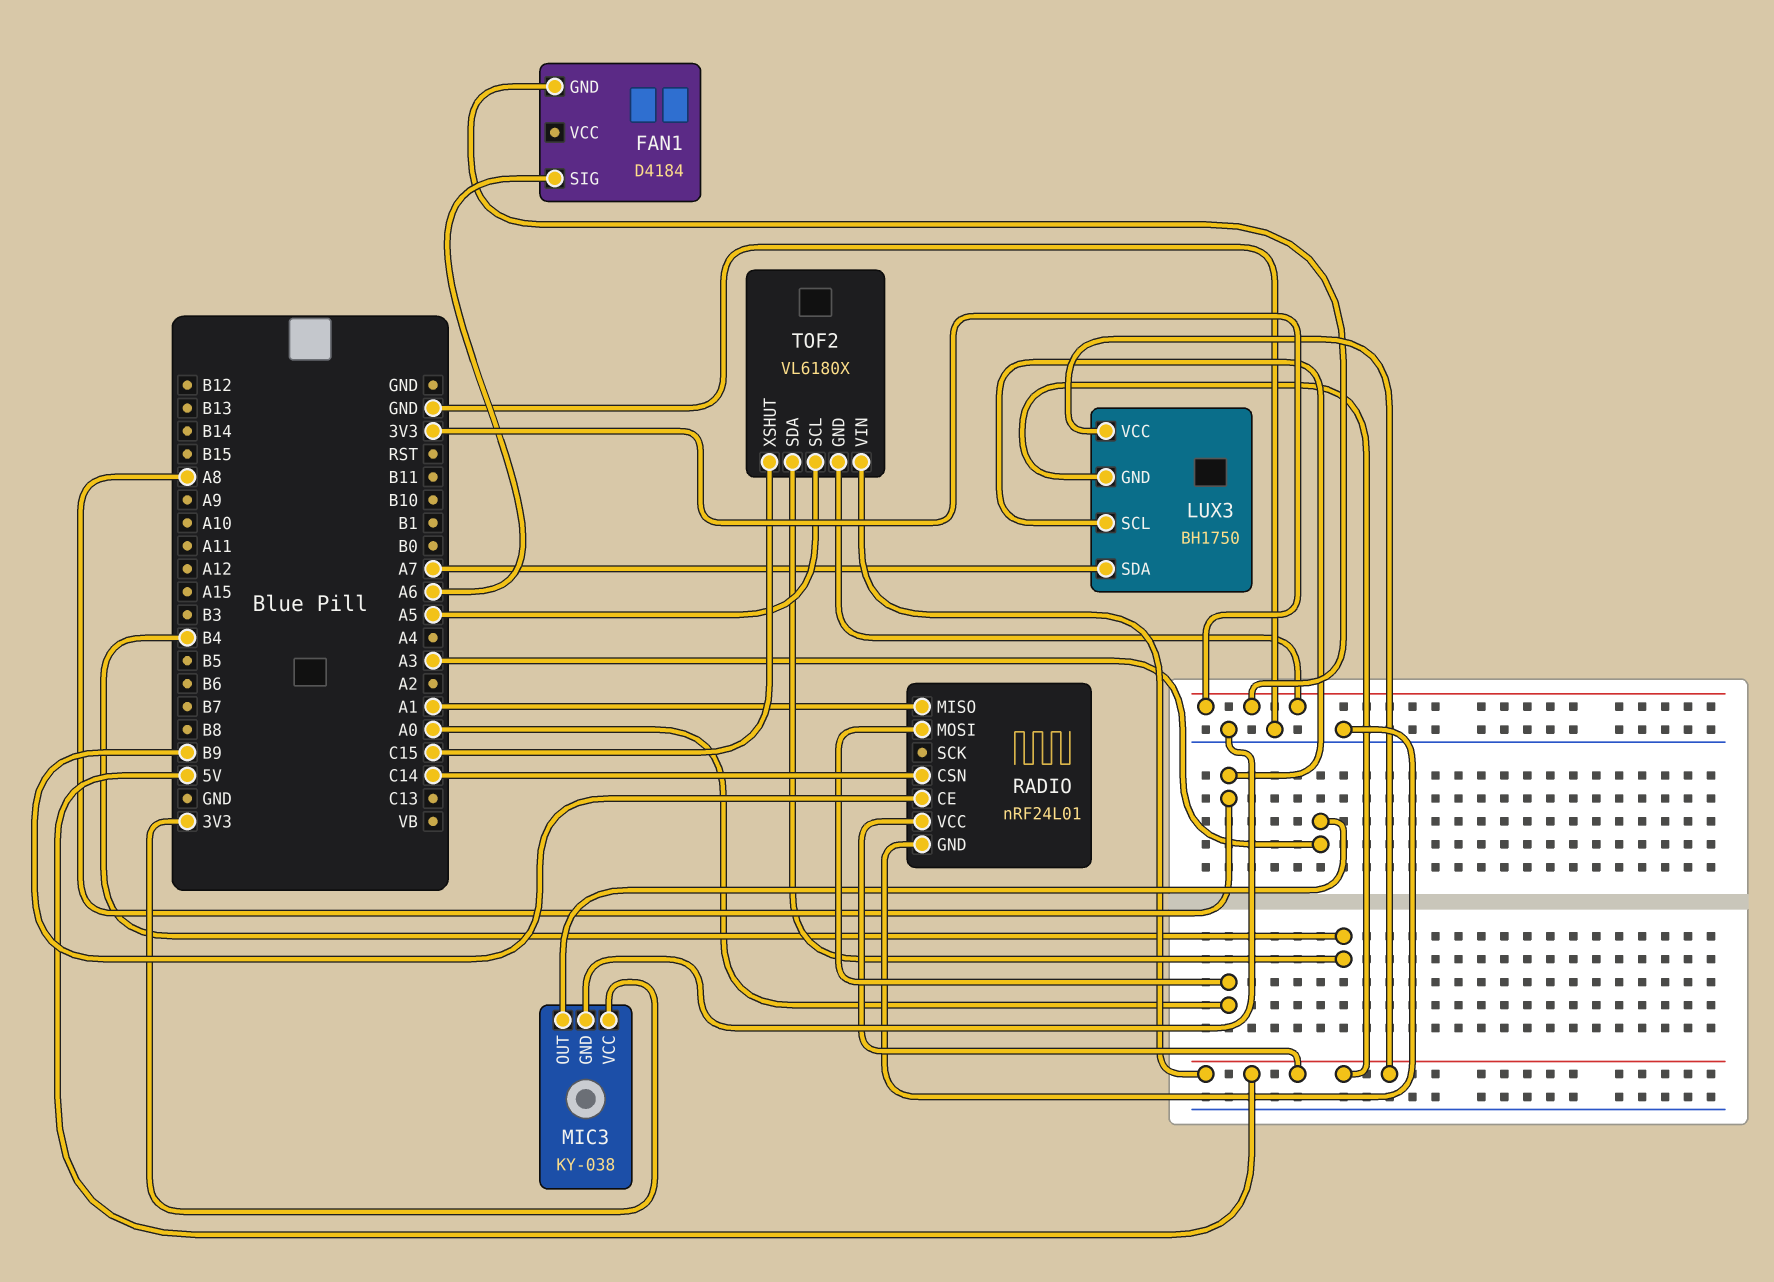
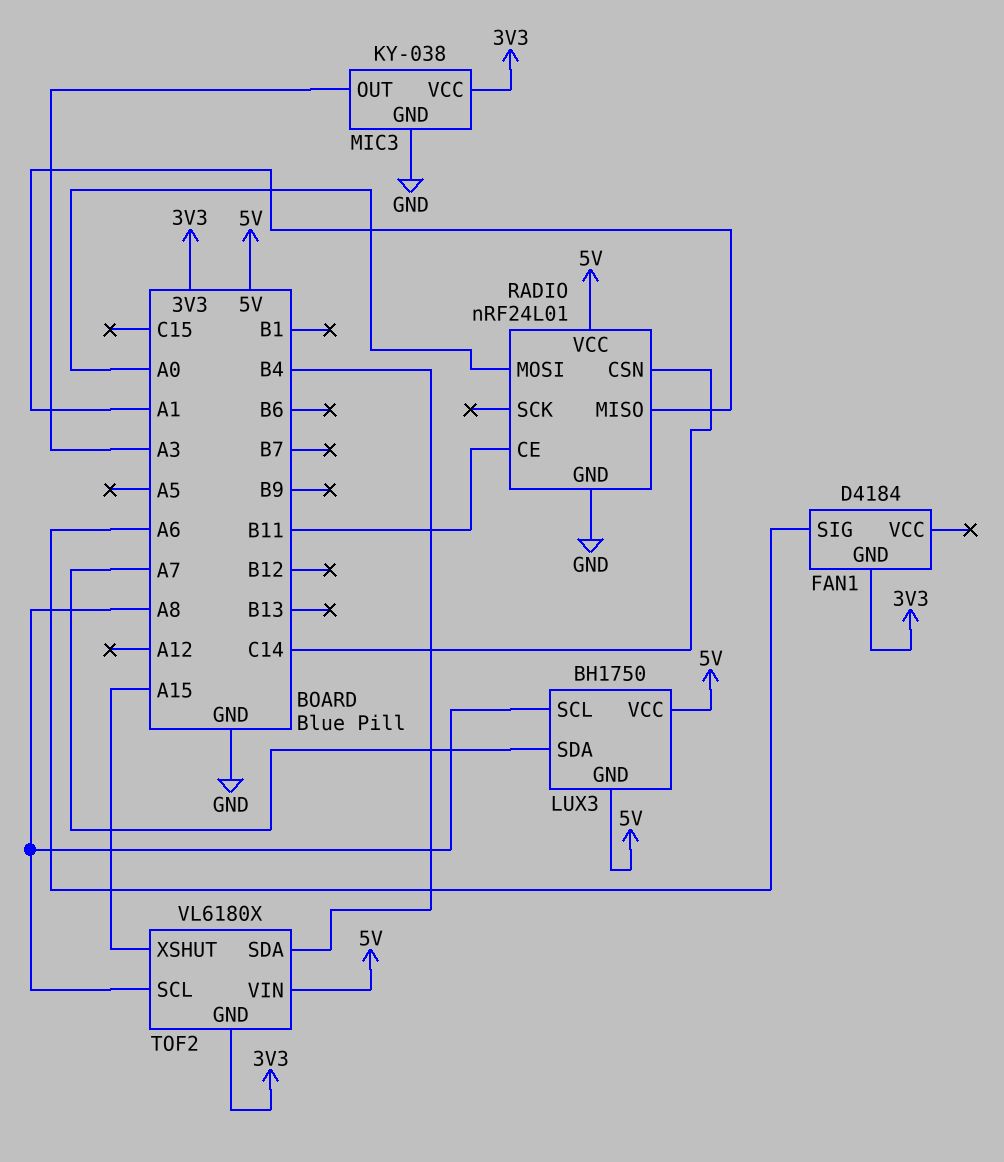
RADIO pin CE: B9 -> B11
TOF2 pin SCL: A5 -> A8
TOF2 pin XSHUT: C15 -> A15

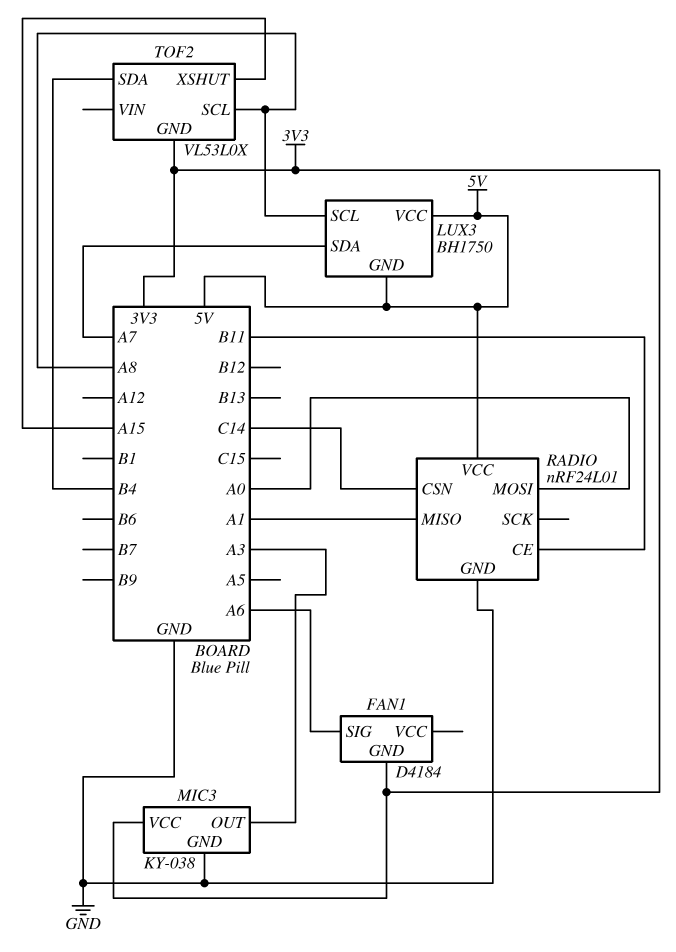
TOF2: VL6180X -> VL53L0X
TOF2 pin VIN: 5V -> none

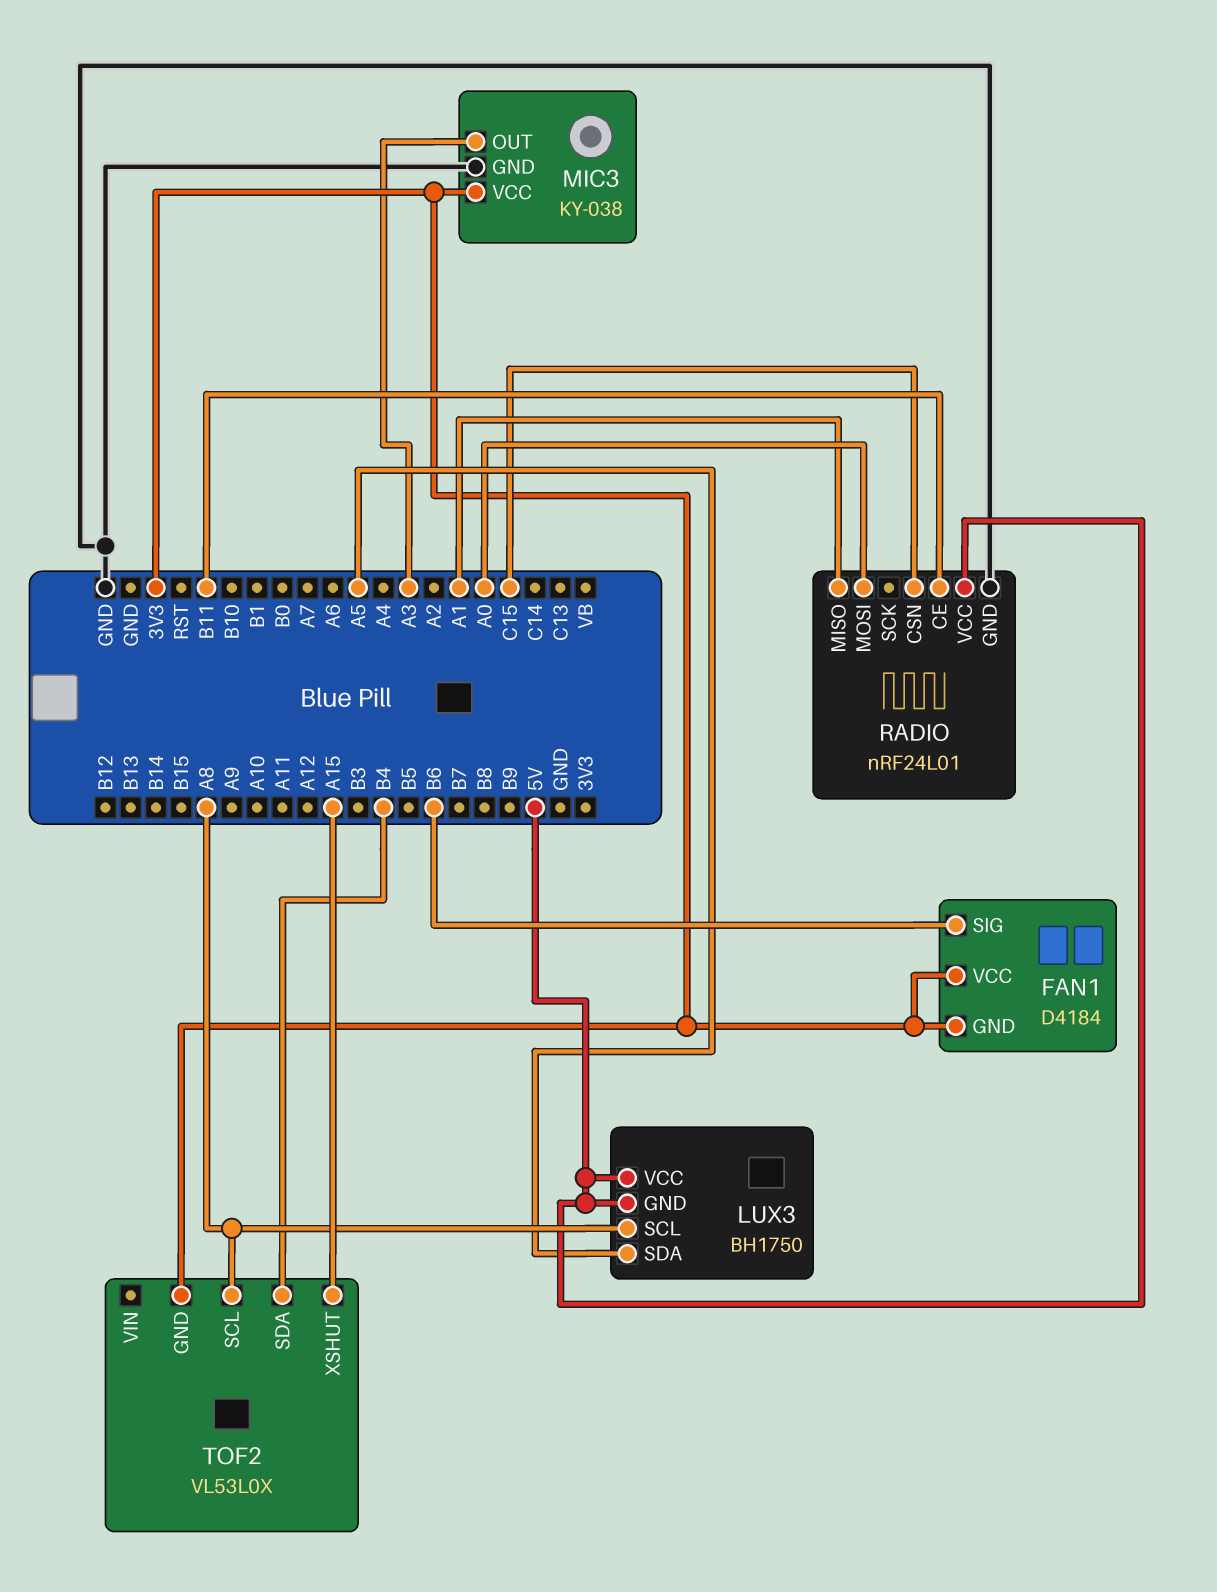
FAN1 pin SIG: A6 -> B6
FAN1 pin VCC: none -> 3V3
LUX3 pin SDA: A7 -> A5
RADIO pin CSN: C14 -> C15

